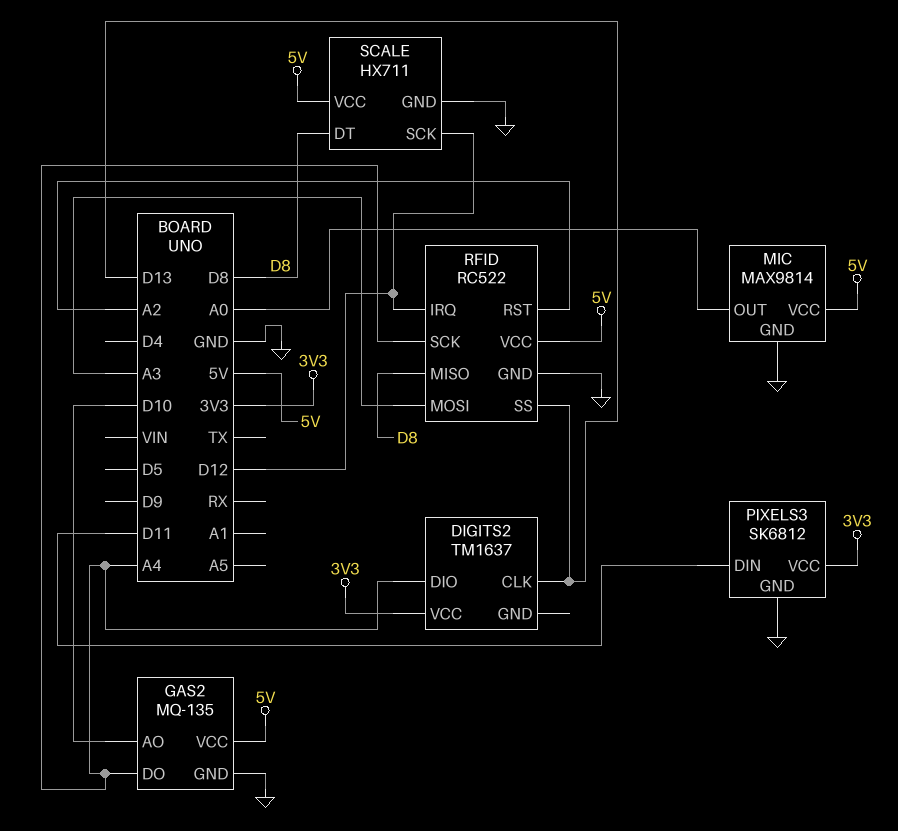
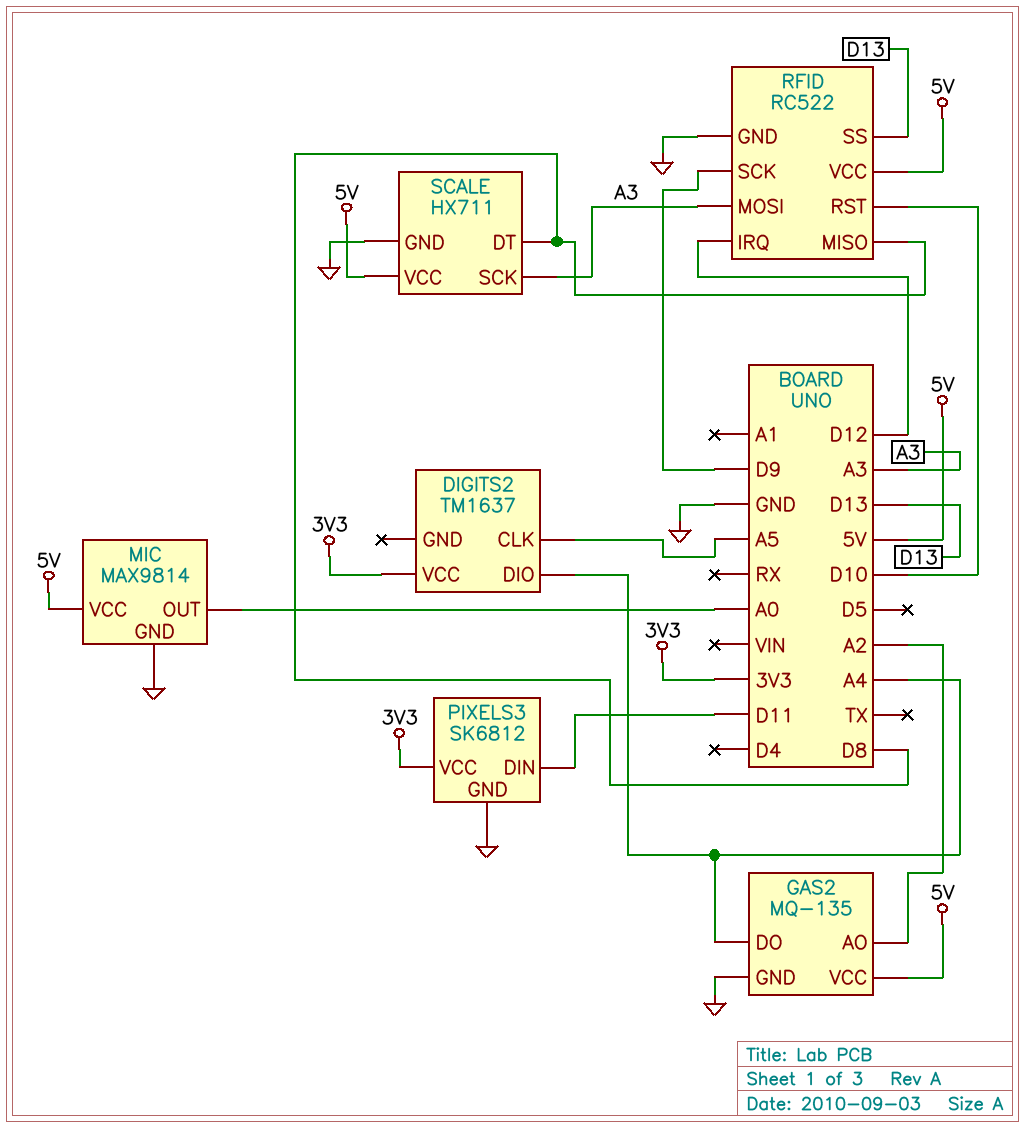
DIGITS2 pin CLK: D13 -> A5
GAS2 pin AO: D10 -> A2
RFID pin RST: A2 -> D10
RFID pin SCK: A4 -> D9
SCALE pin SCK: D12 -> A3

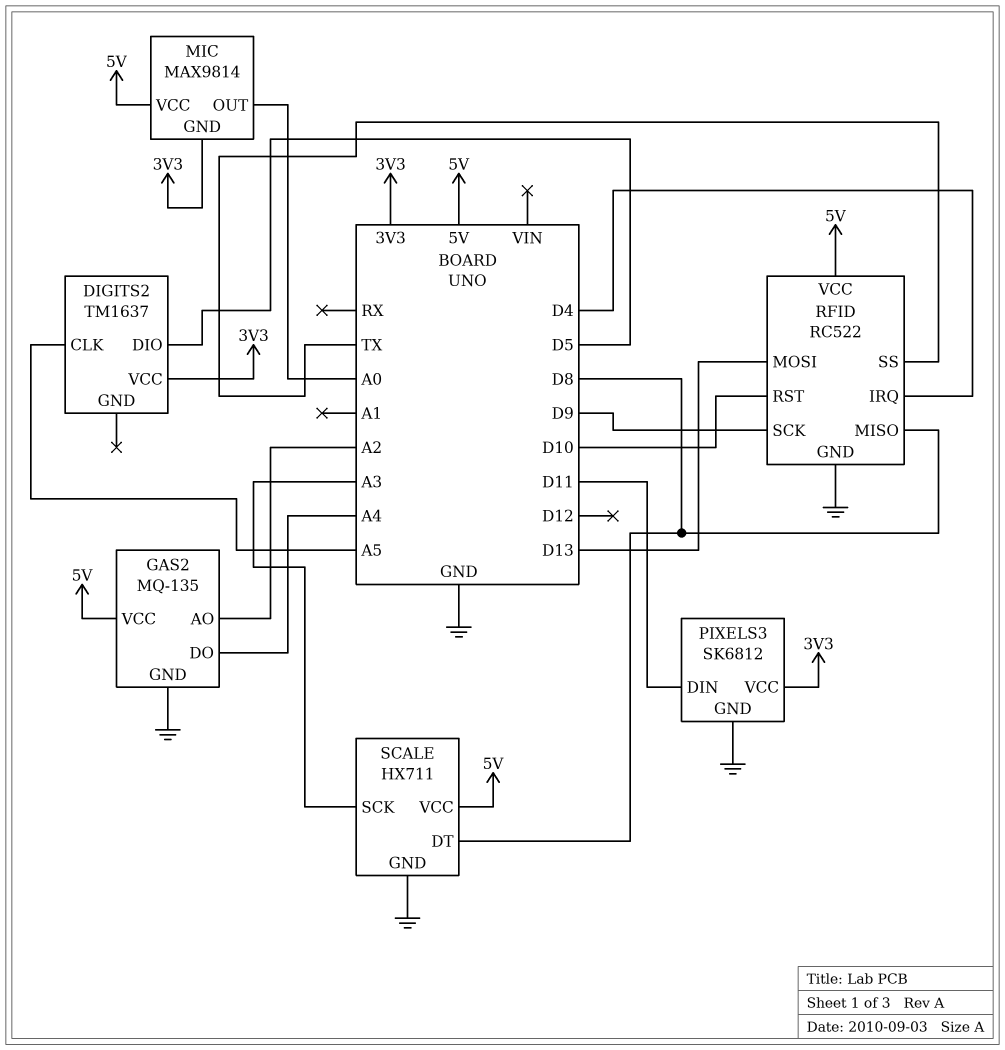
DIGITS2 pin DIO: A4 -> D5
MIC pin GND: GND -> 3V3
RFID pin IRQ: D12 -> D4
RFID pin MOSI: A3 -> D13
RFID pin SS: D13 -> TX

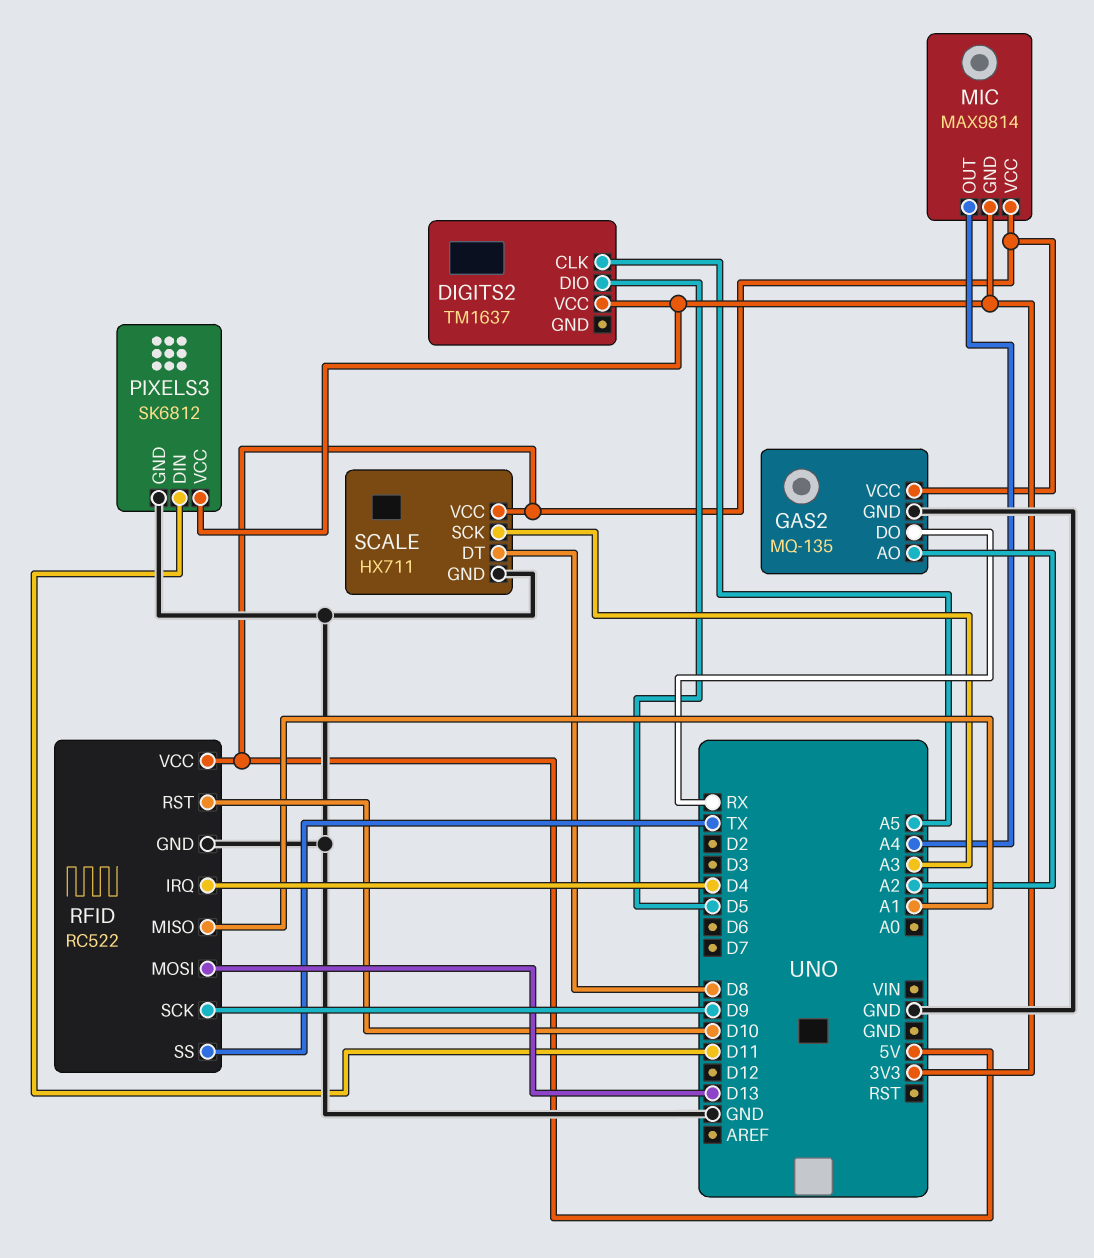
GAS2 pin DO: A4 -> RX
MIC pin OUT: A0 -> A4
RFID pin MISO: D8 -> A1

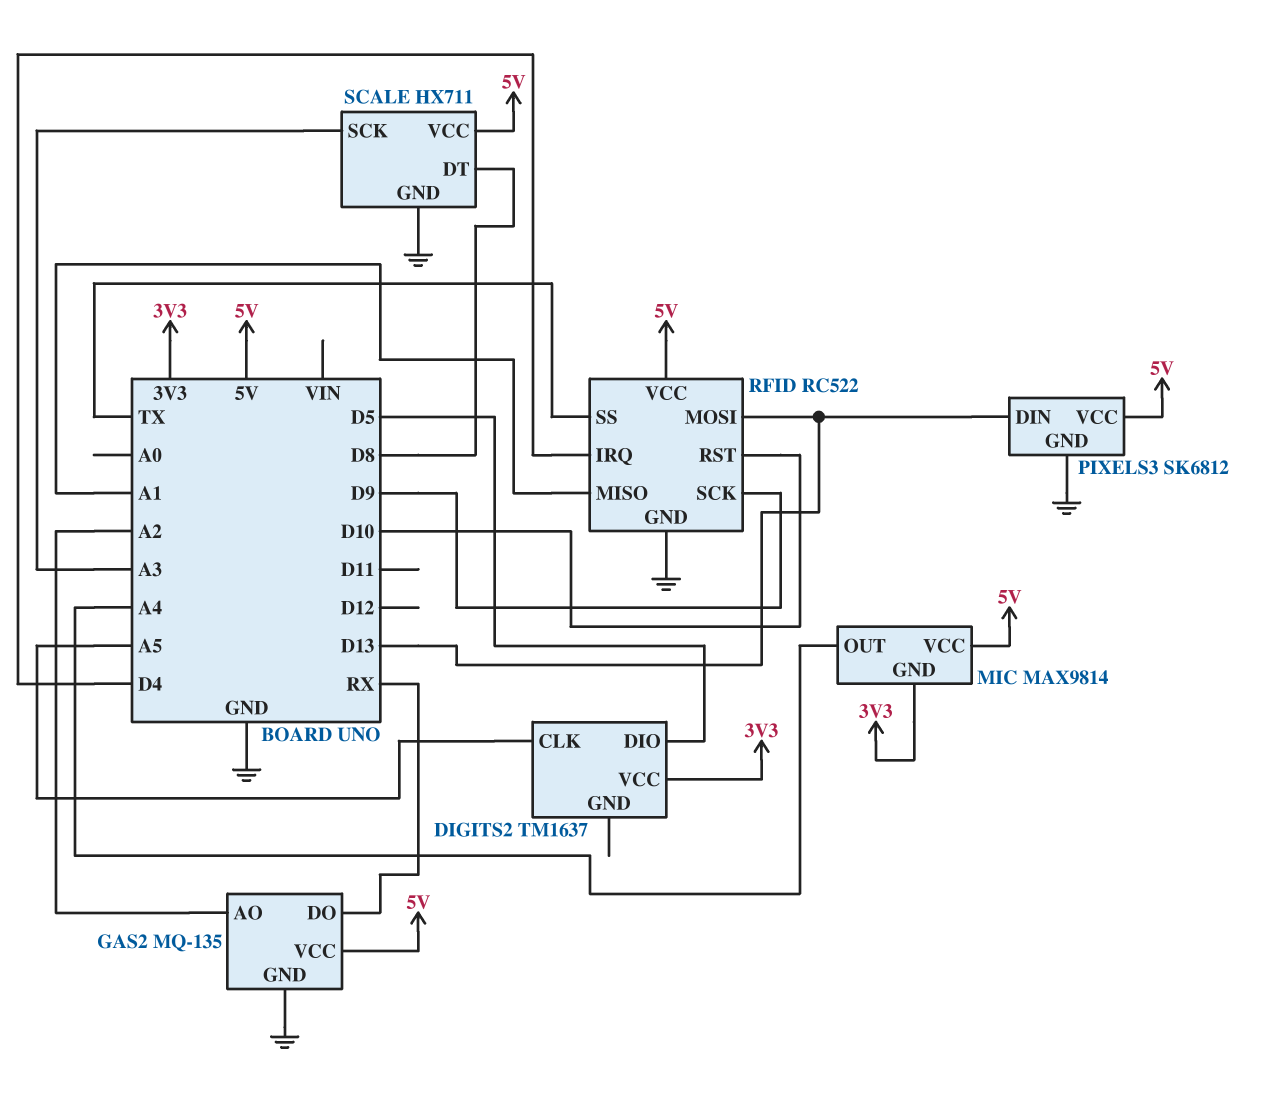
PIXELS3 pin DIN: D11 -> D13
PIXELS3 pin VCC: 3V3 -> 5V

